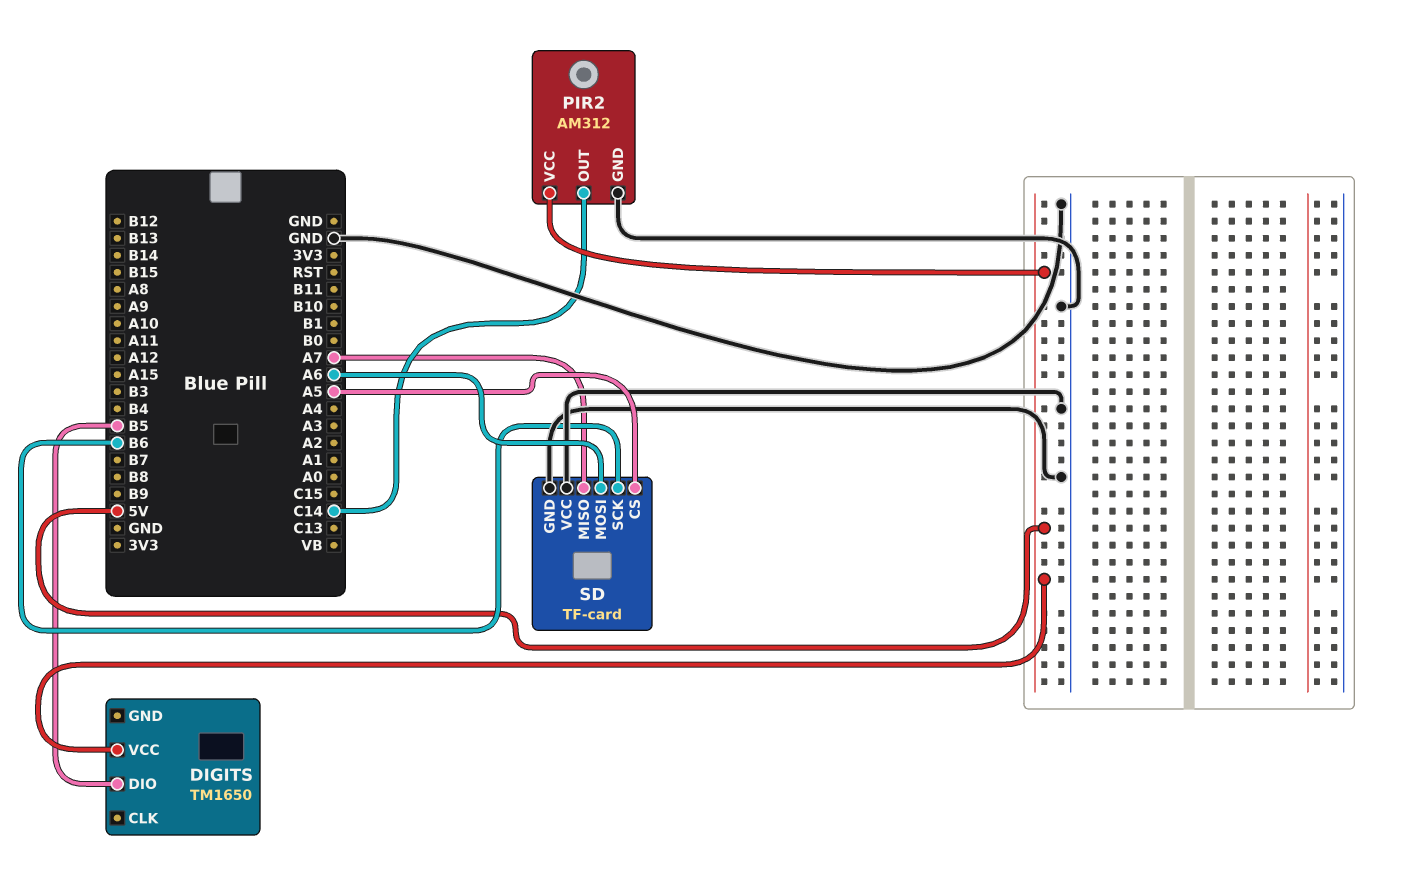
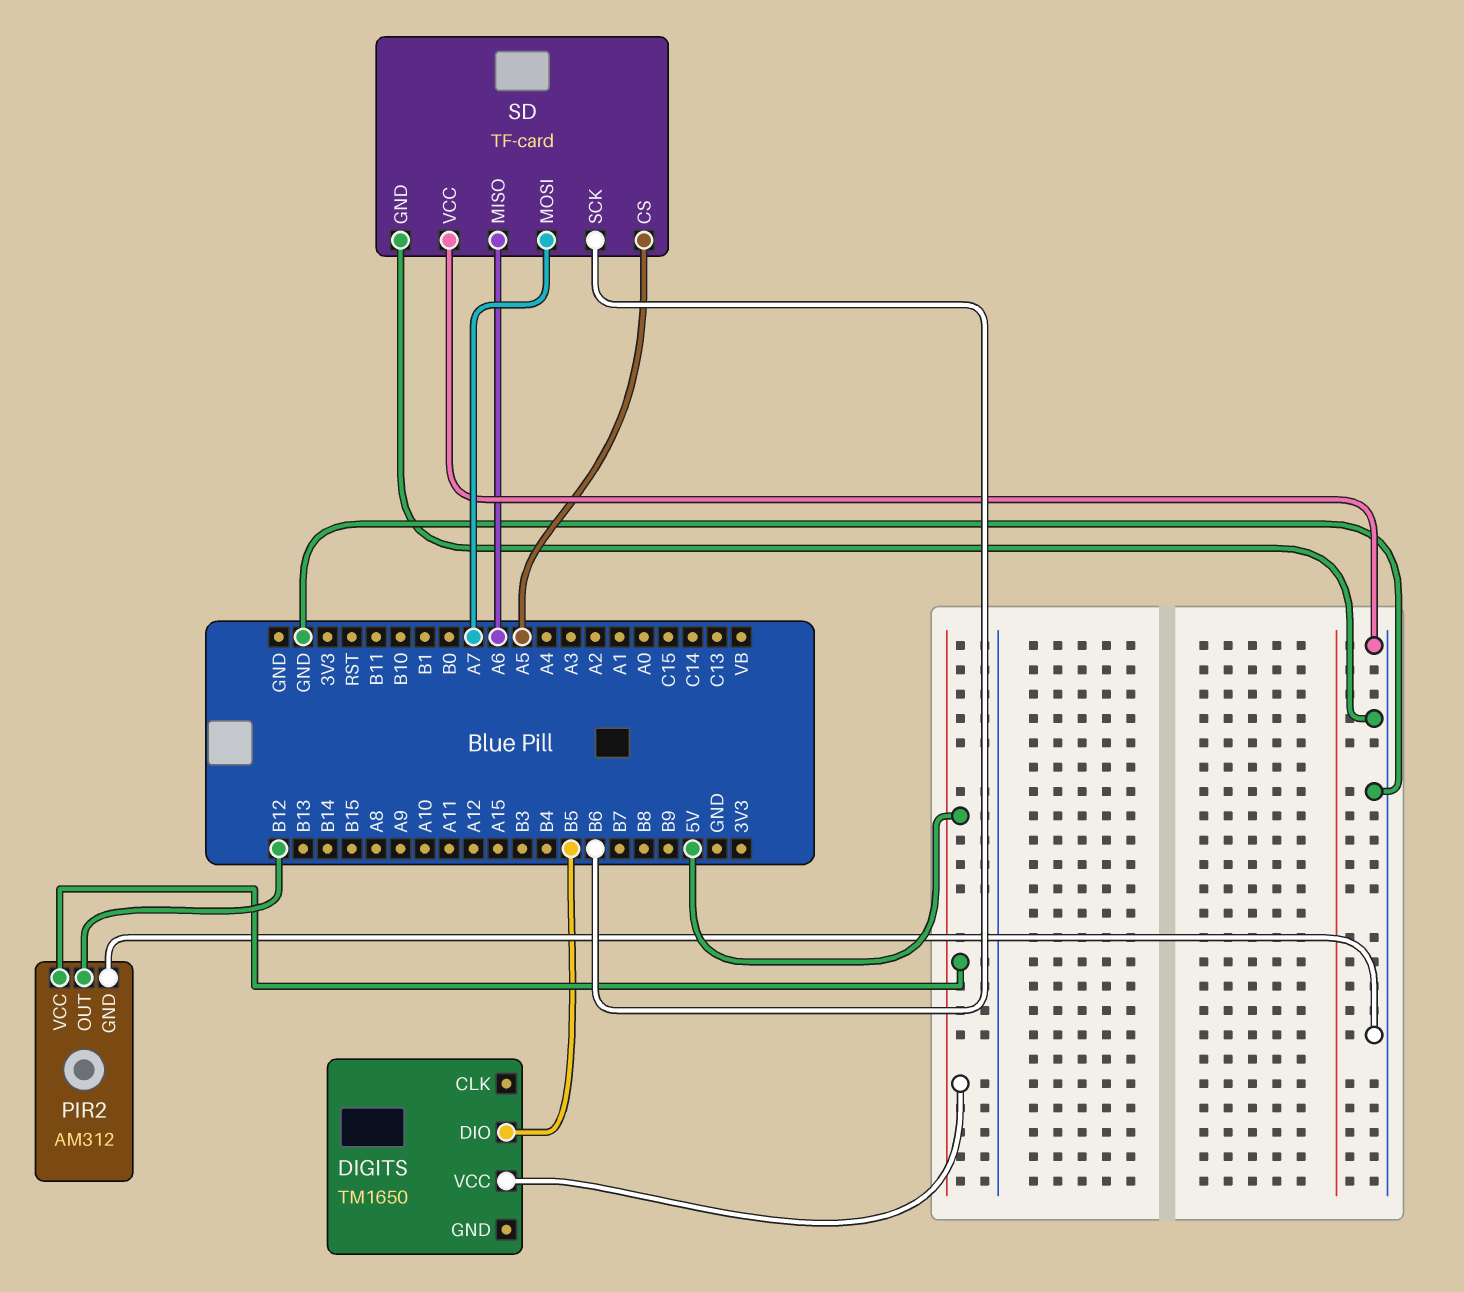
PIR2 pin OUT: C14 -> B12
SD pin MISO: A7 -> A6
SD pin MOSI: A6 -> A7

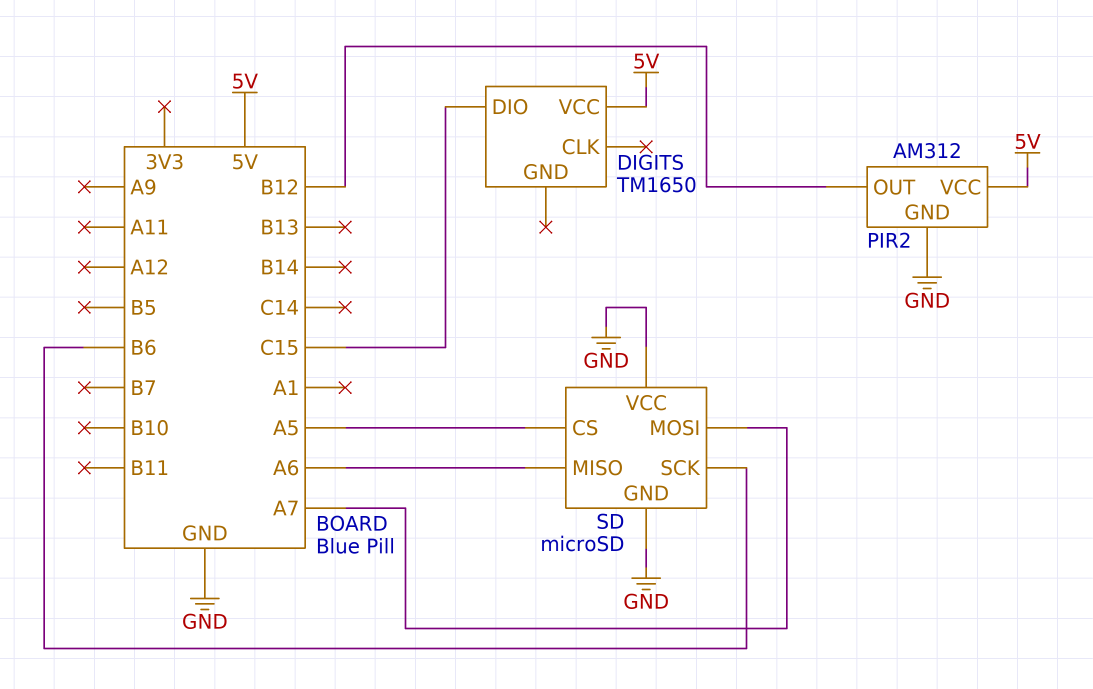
DIGITS pin DIO: B5 -> C15
SD: TF-card -> microSD

